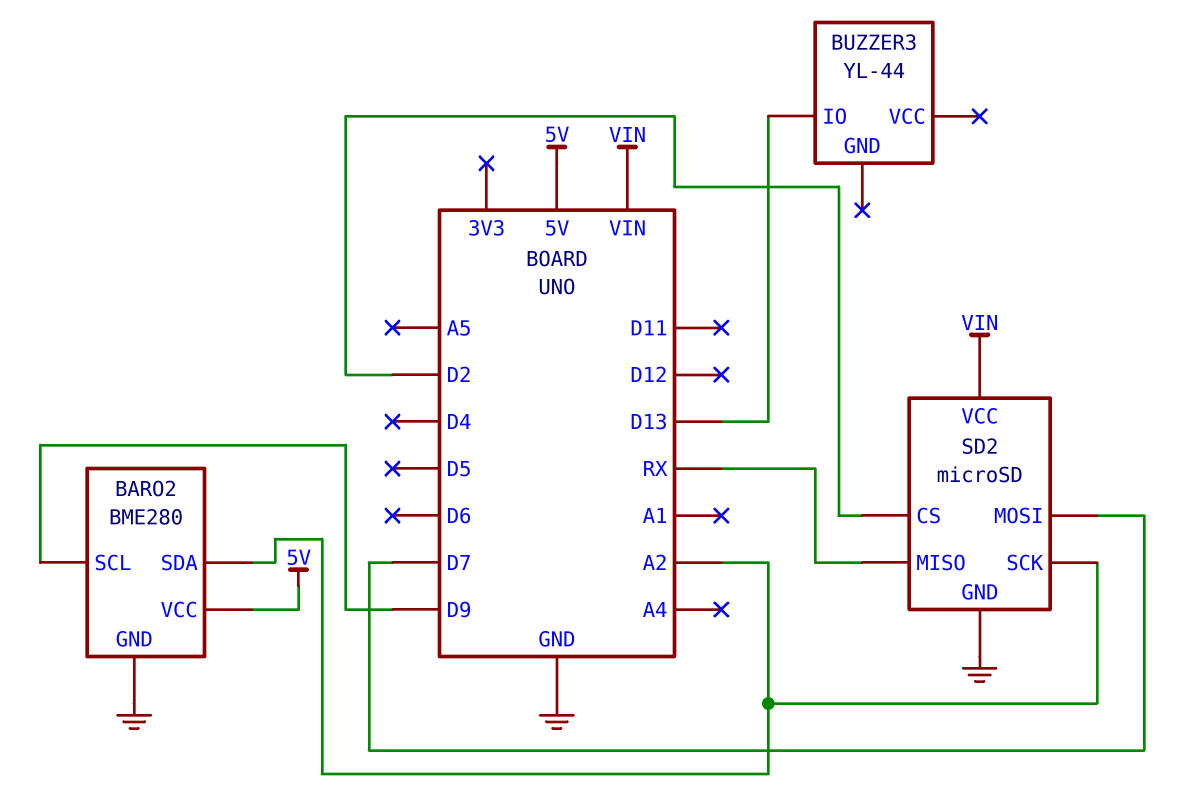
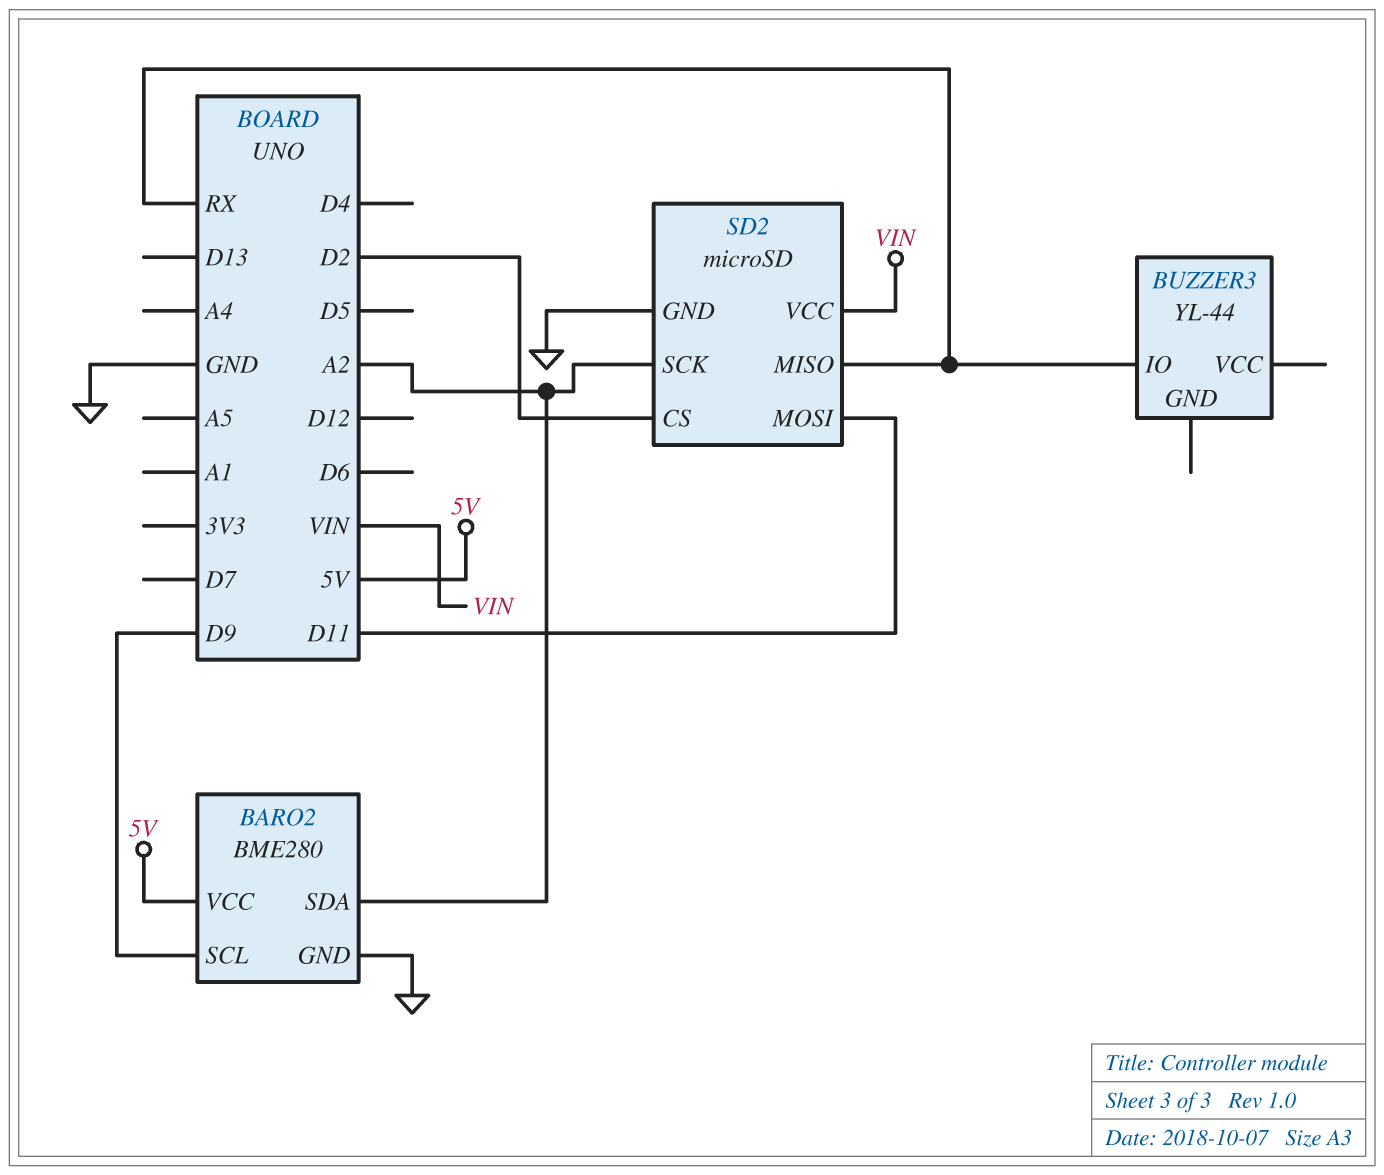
BUZZER3 pin IO: D13 -> RX
SD2 pin MOSI: D7 -> D11

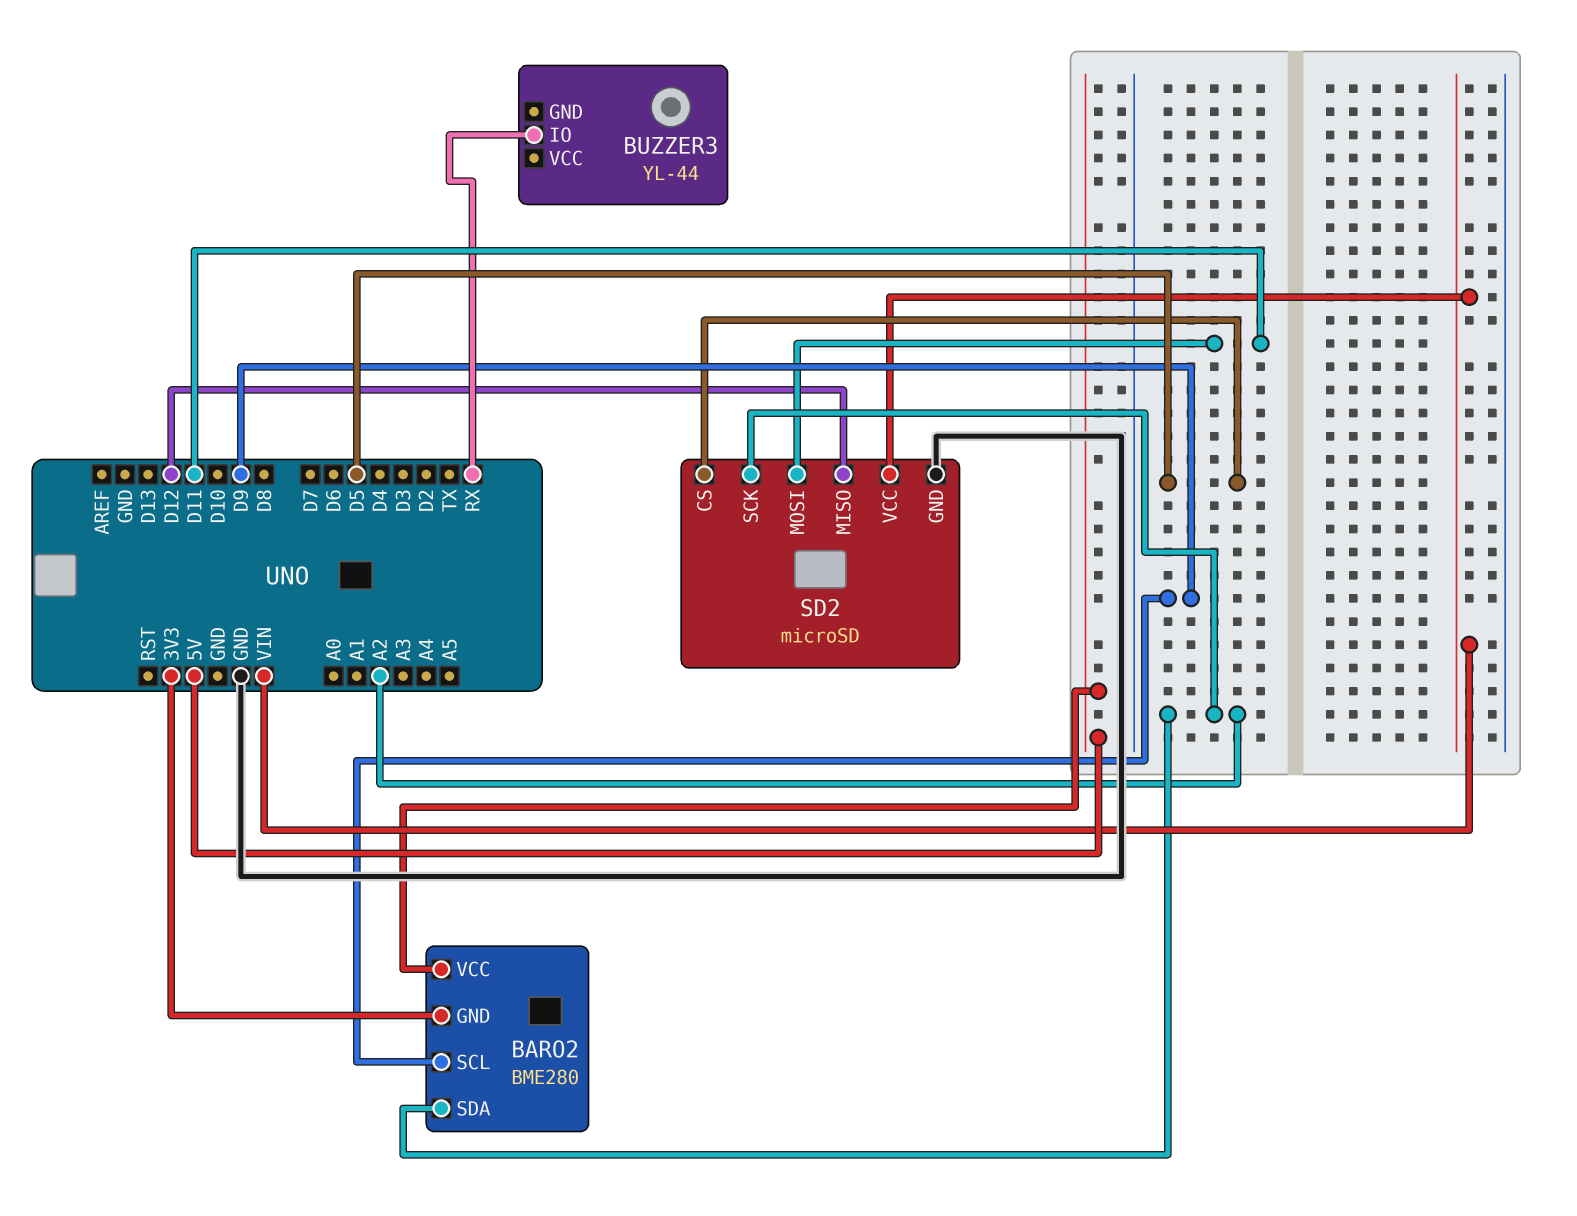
BARO2 pin GND: GND -> 3V3
SD2 pin CS: D2 -> D5
SD2 pin MISO: RX -> D12

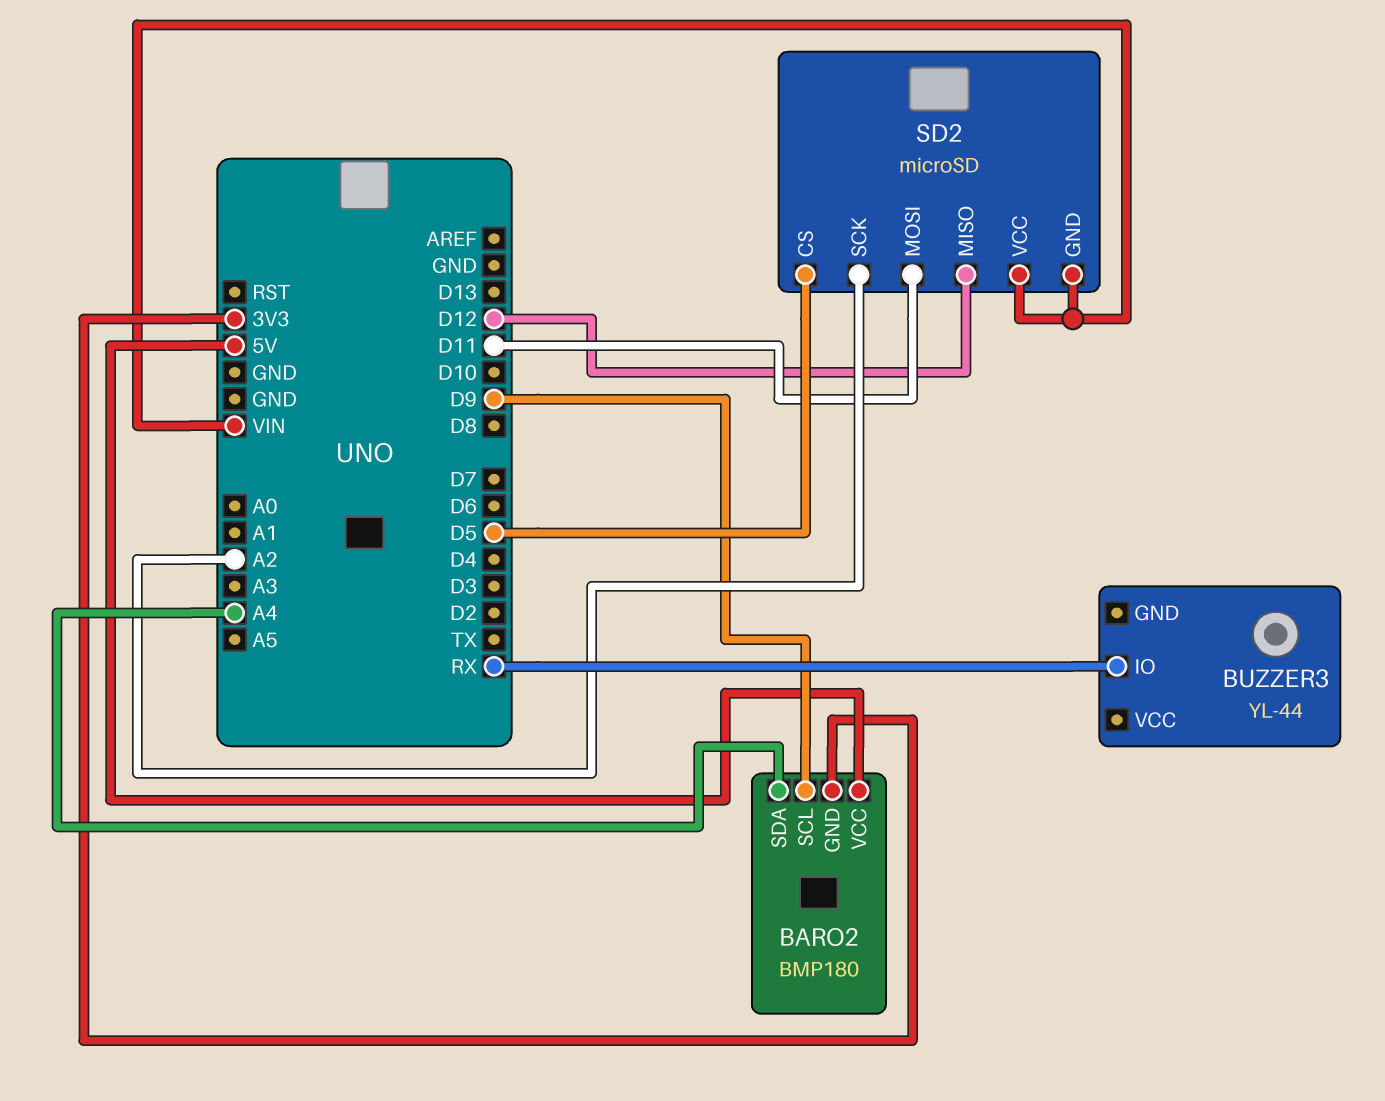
BARO2: BME280 -> BMP180
BARO2 pin SDA: A2 -> A4
SD2 pin GND: GND -> VIN

